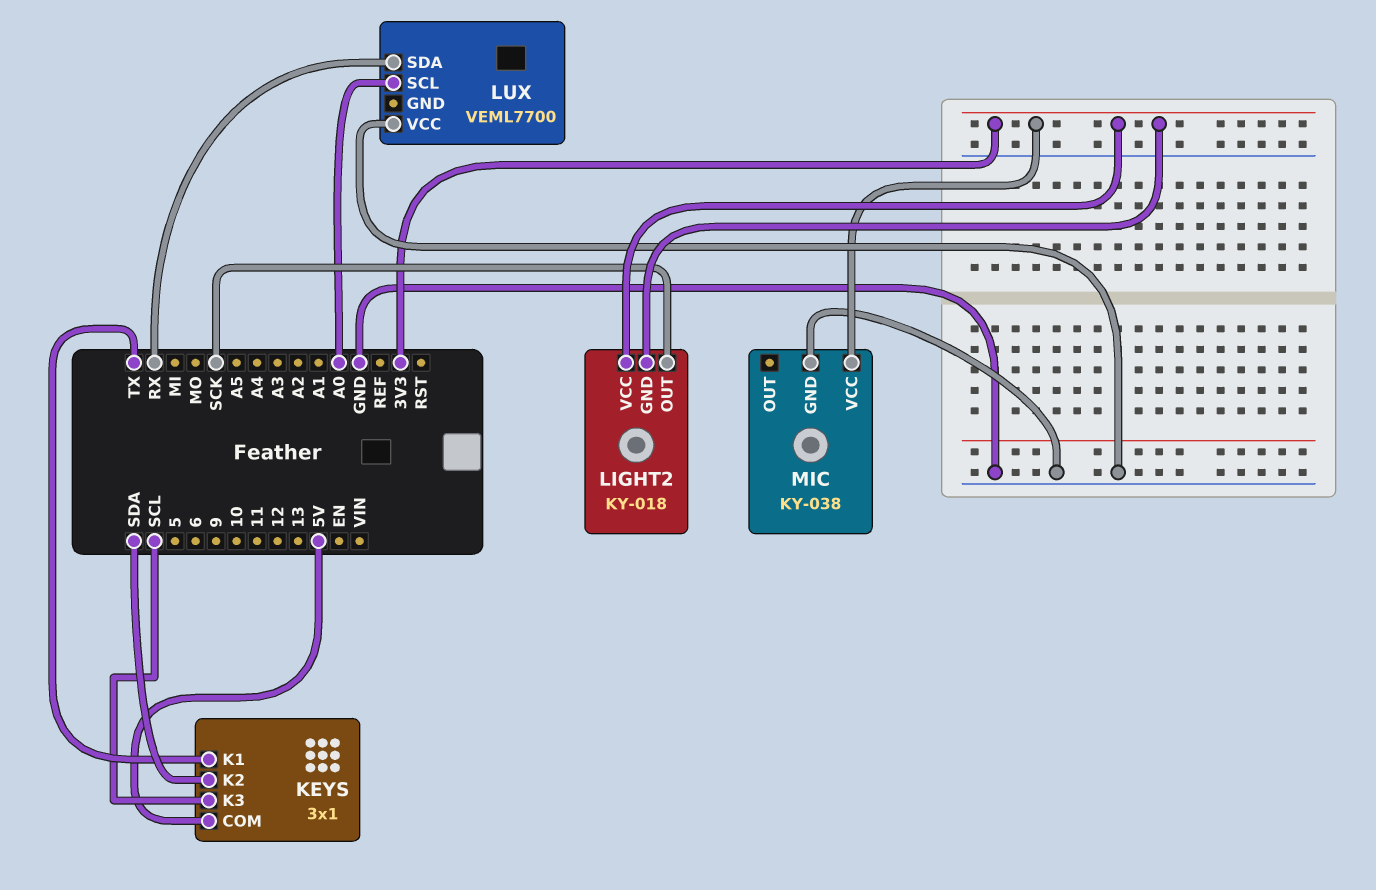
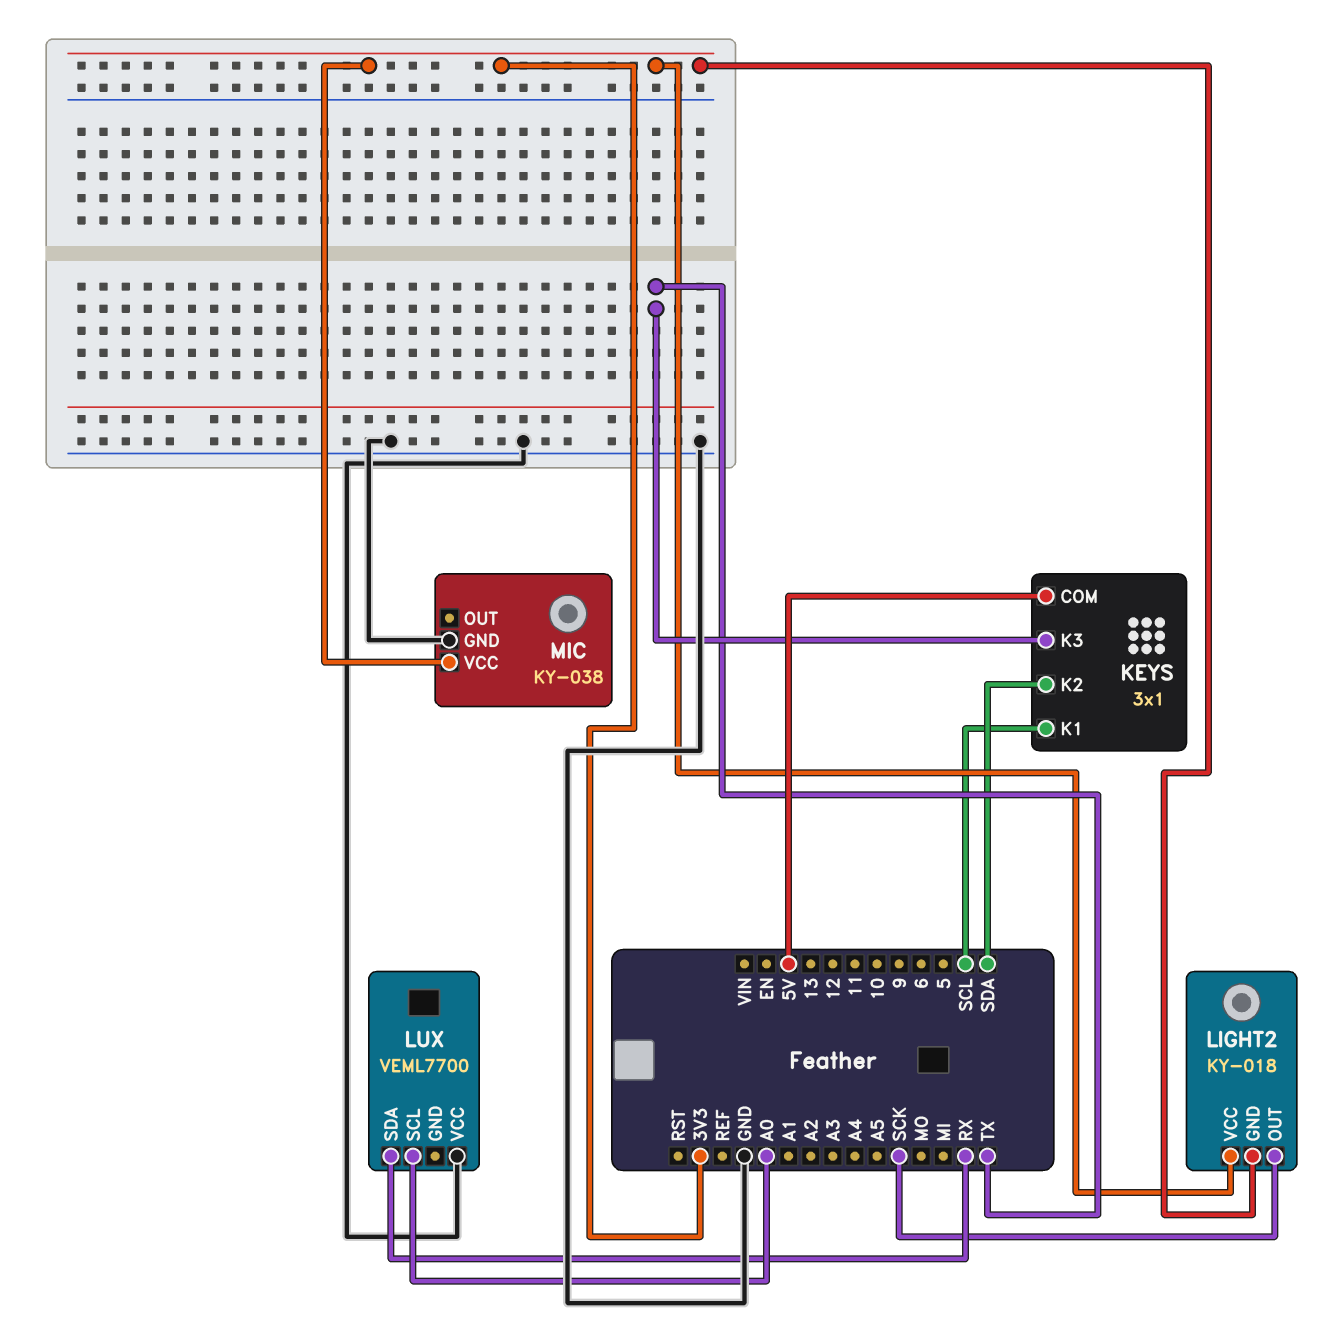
KEYS pin K1: TX -> SCL
KEYS pin K3: SCL -> TX

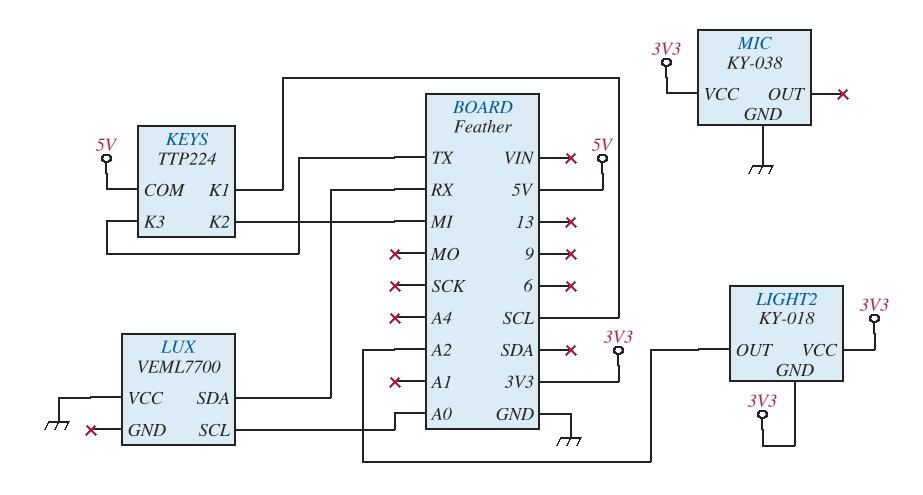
KEYS: 3x1 -> TTP224
KEYS pin K2: SDA -> MI
LIGHT2 pin OUT: SCK -> A2

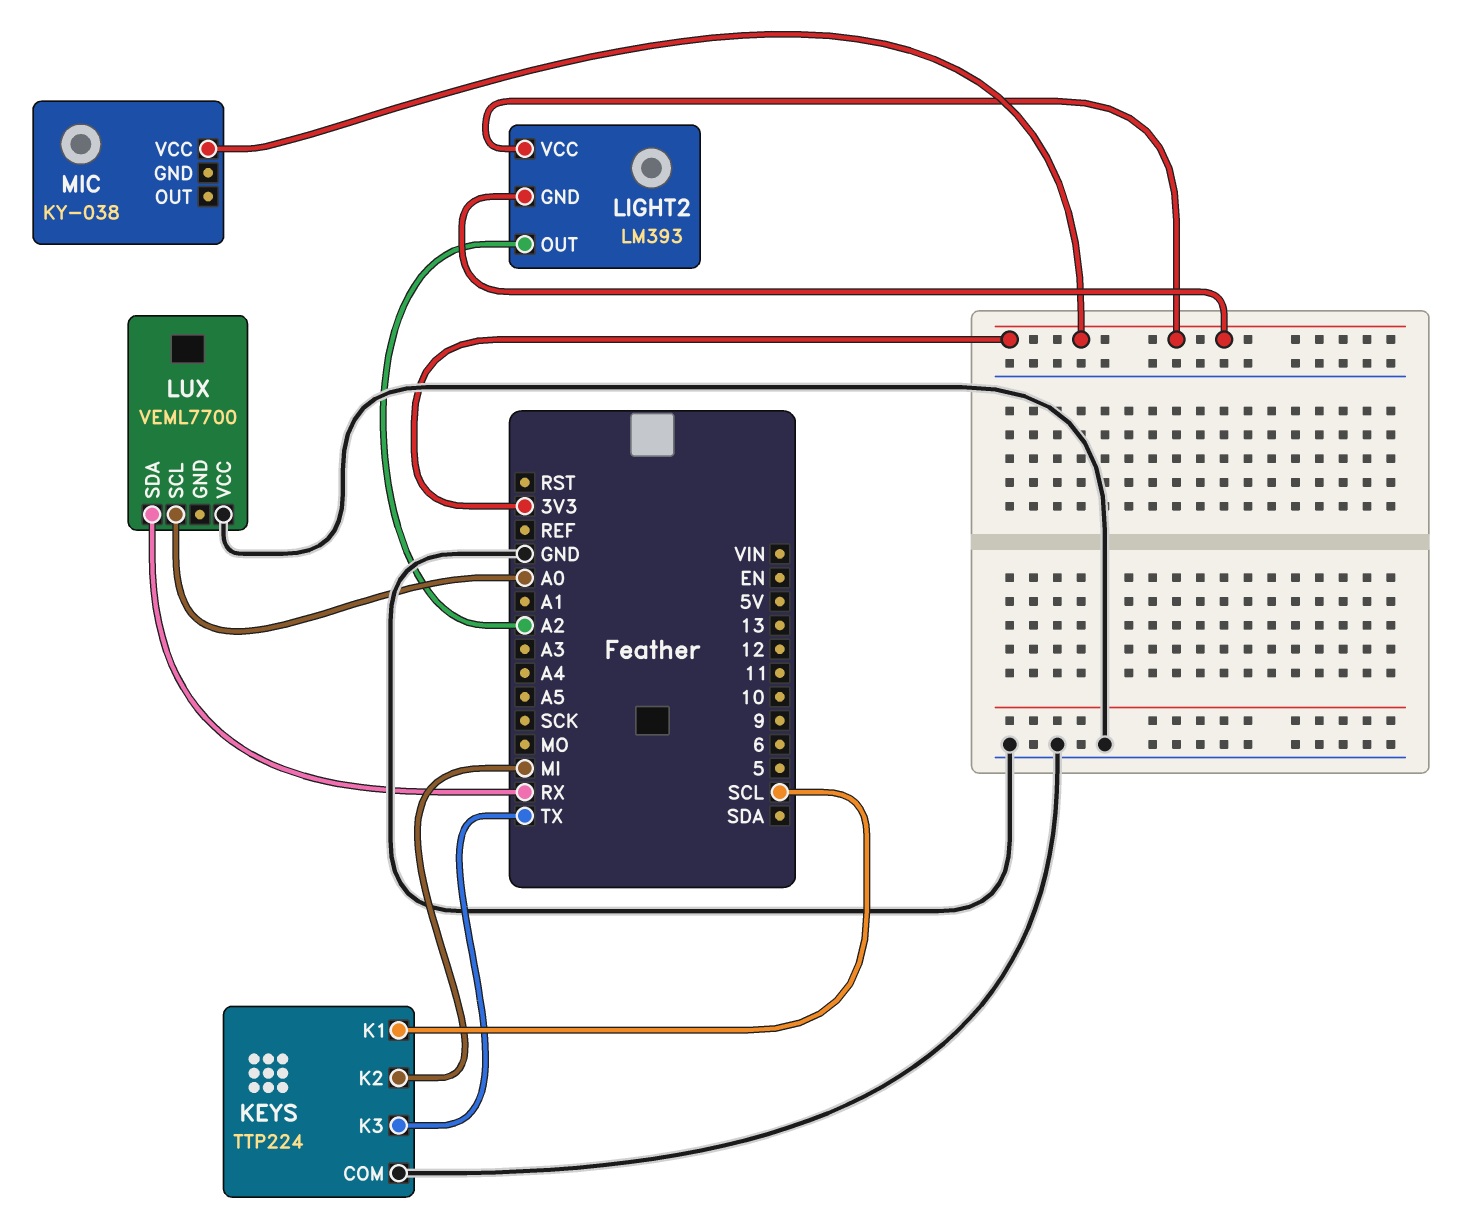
KEYS pin COM: 5V -> GND
LIGHT2: KY-018 -> LM393
MIC pin GND: GND -> none

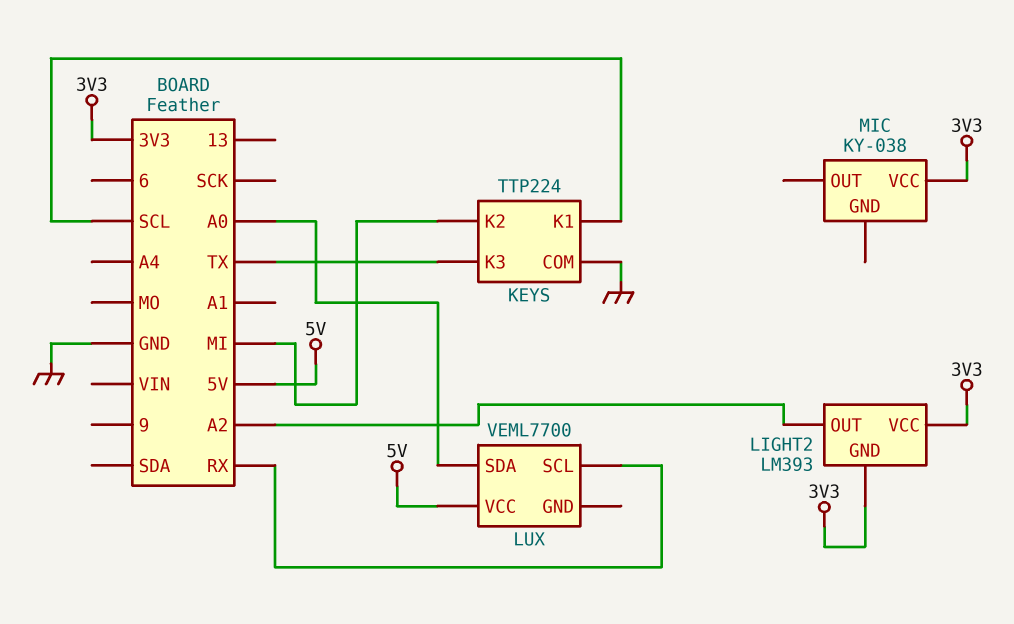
LUX pin SCL: A0 -> RX
LUX pin SDA: RX -> A0
LUX pin VCC: GND -> 5V

